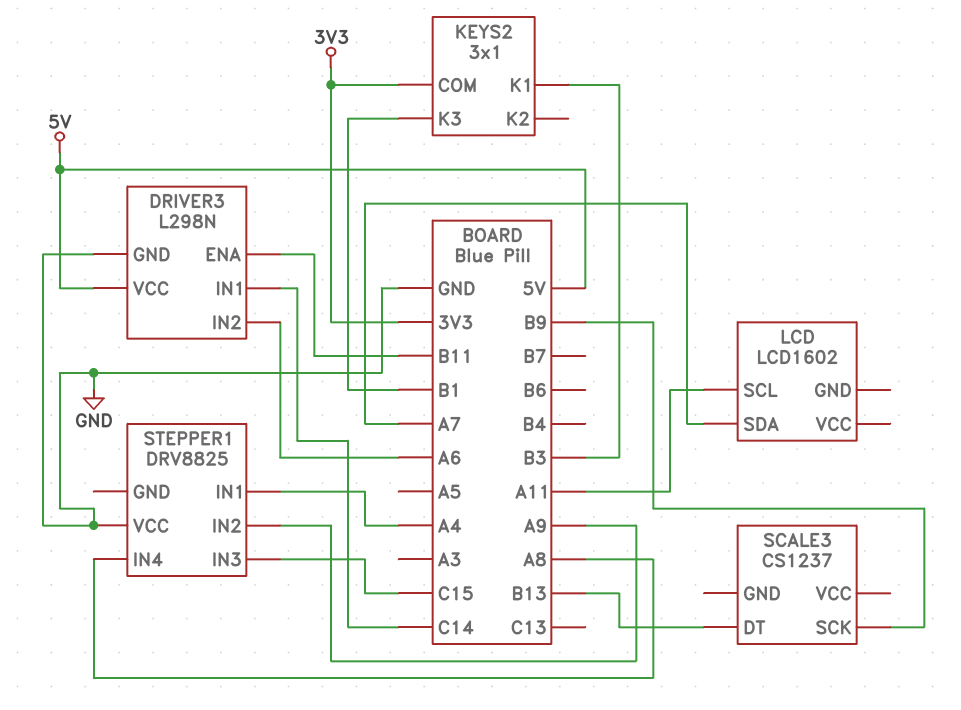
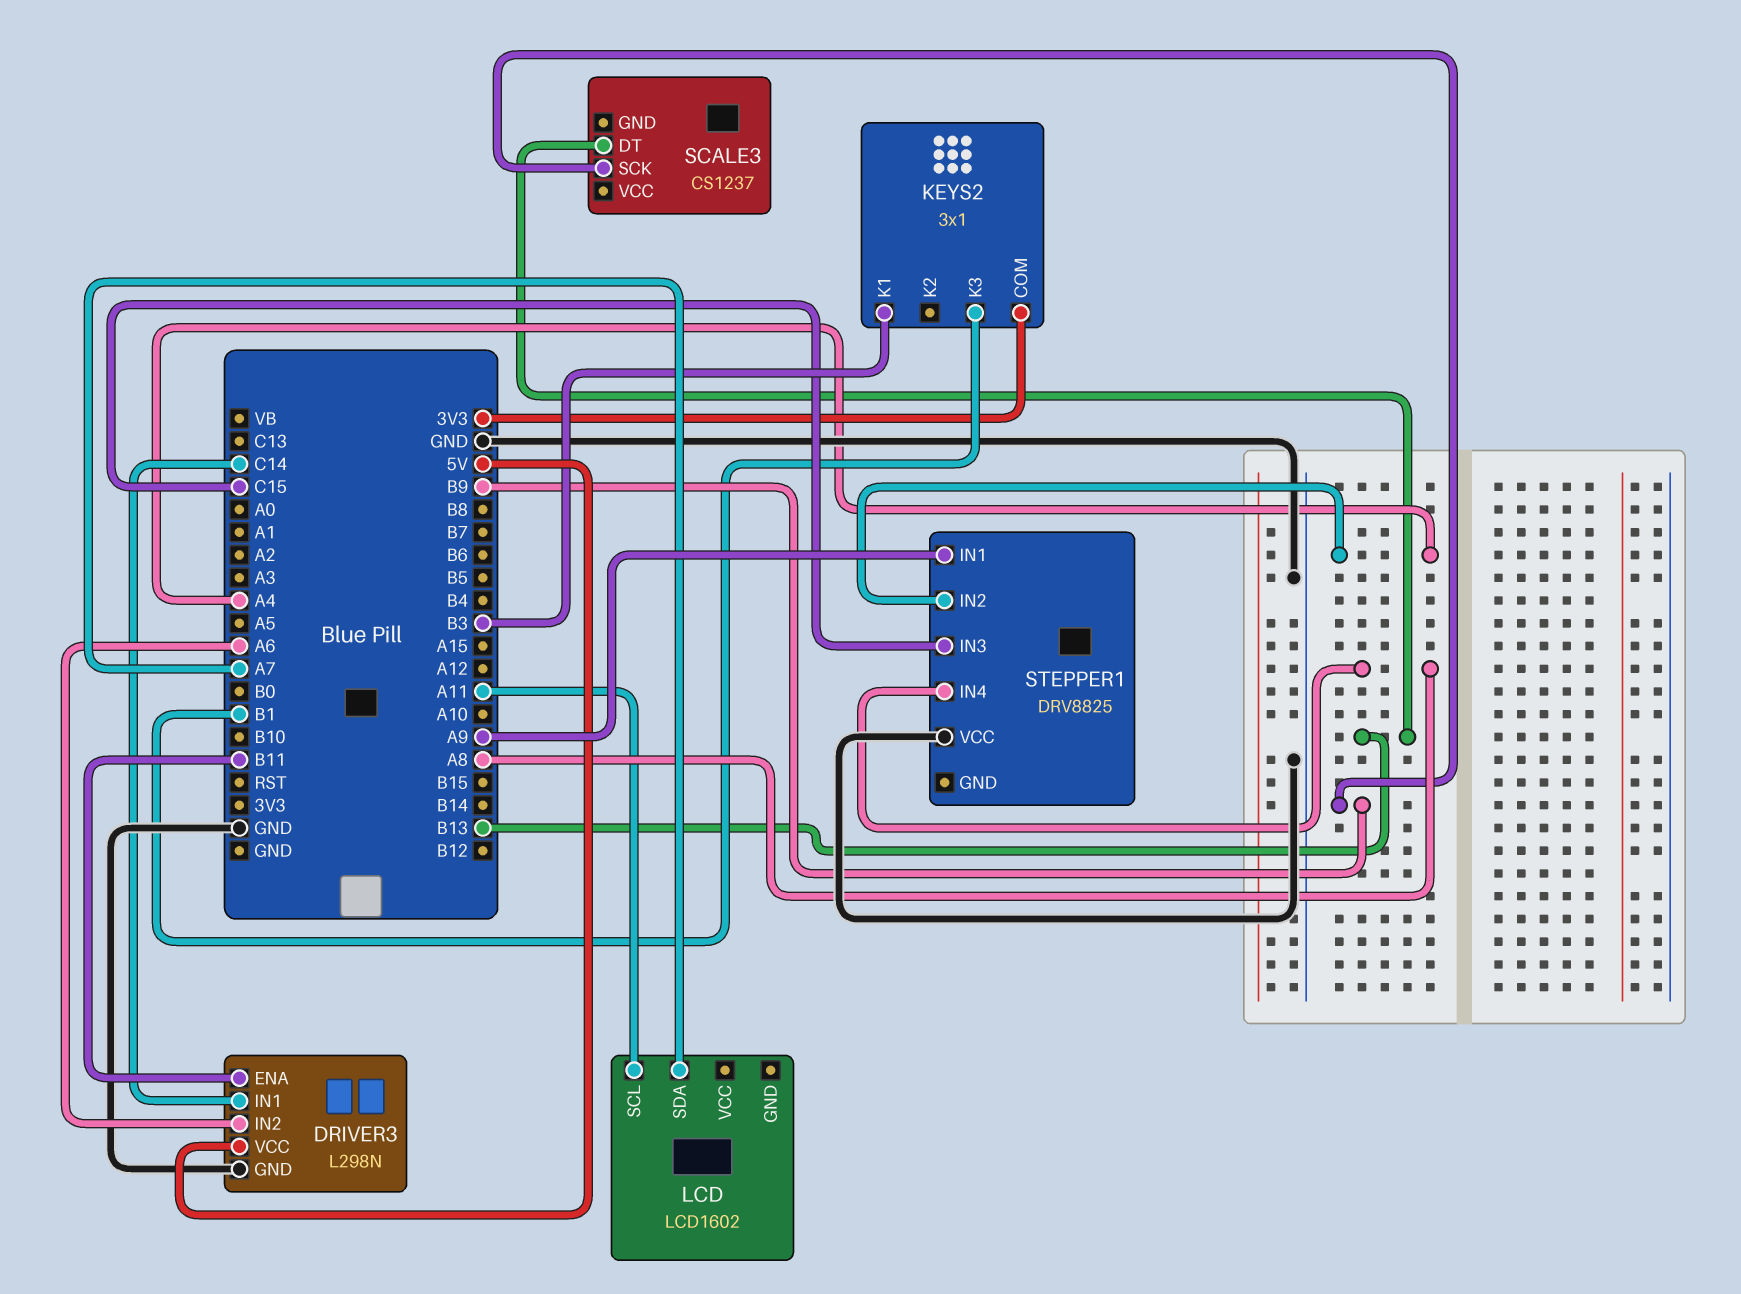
STEPPER1 pin IN1: A4 -> A9
STEPPER1 pin IN2: A9 -> A4

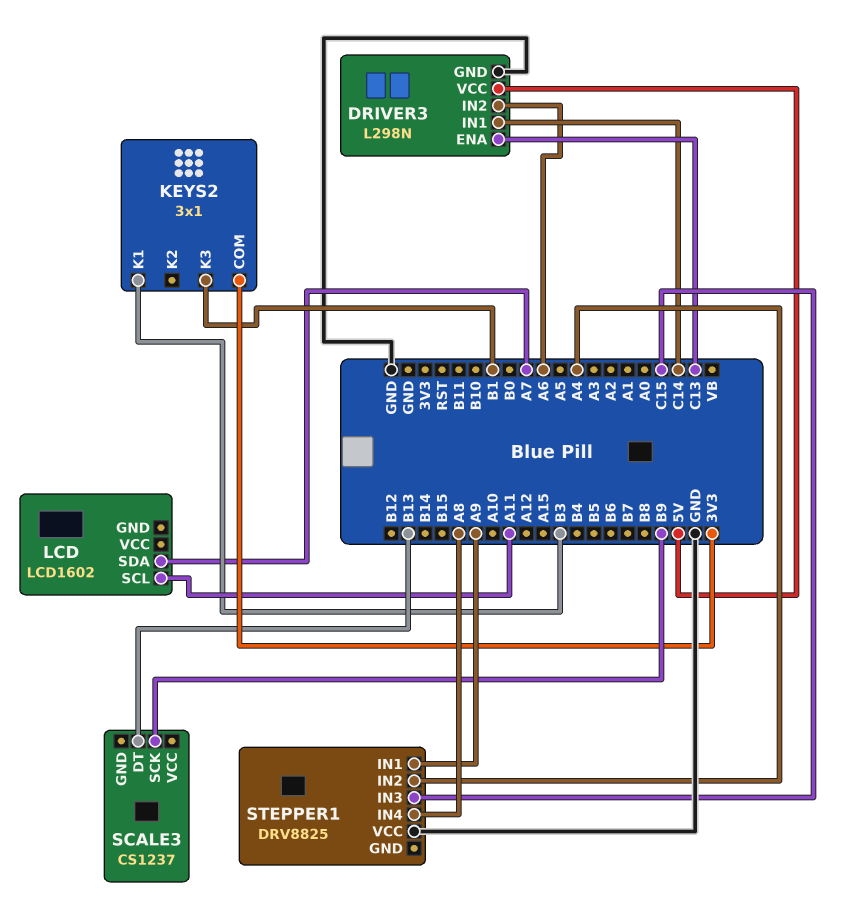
DRIVER3 pin ENA: B11 -> C13

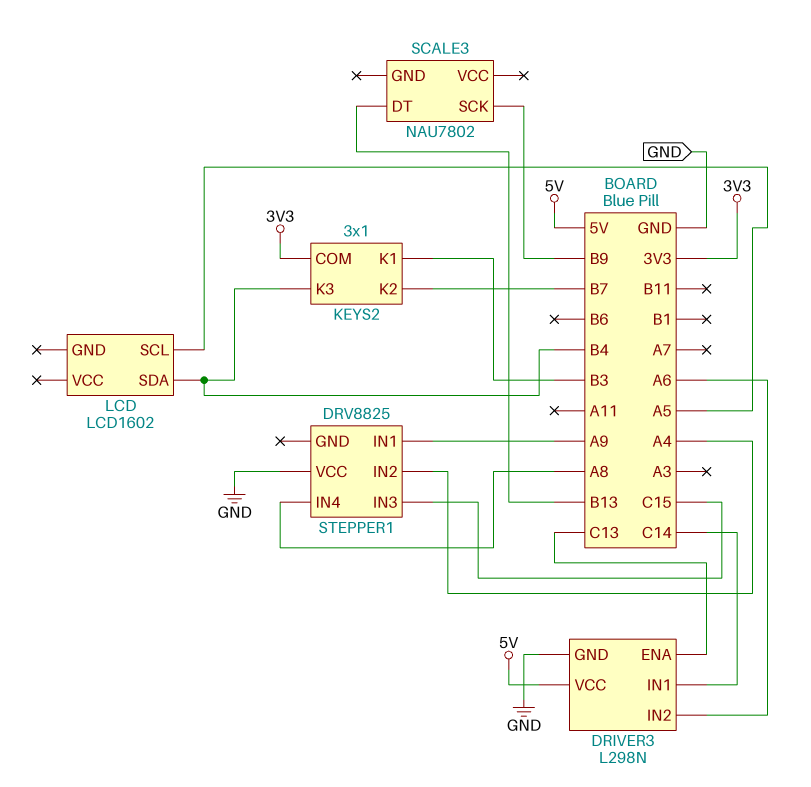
KEYS2 pin K2: none -> B7
KEYS2 pin K3: B1 -> B4
LCD pin SCL: A11 -> A5
LCD pin SDA: A7 -> B4
SCALE3: CS1237 -> NAU7802

